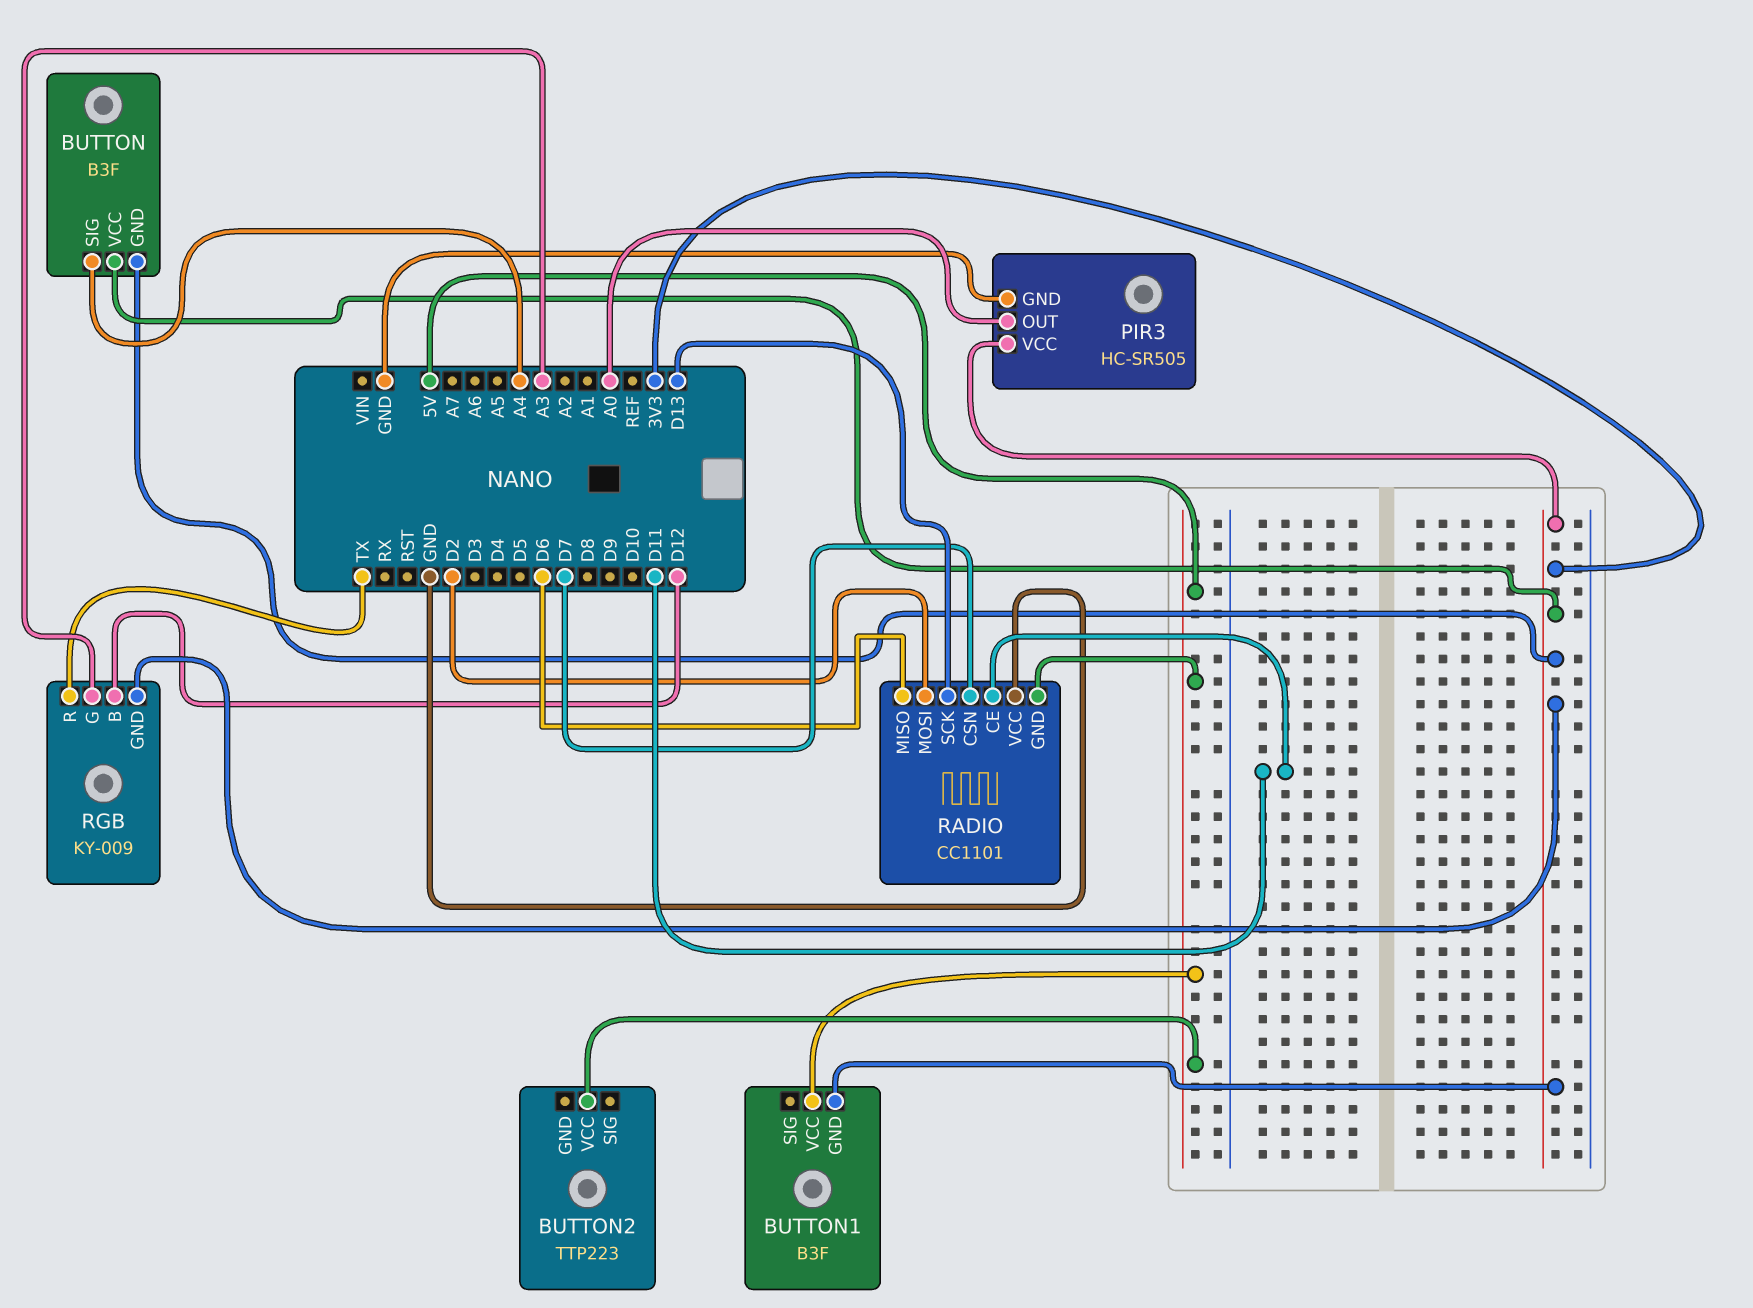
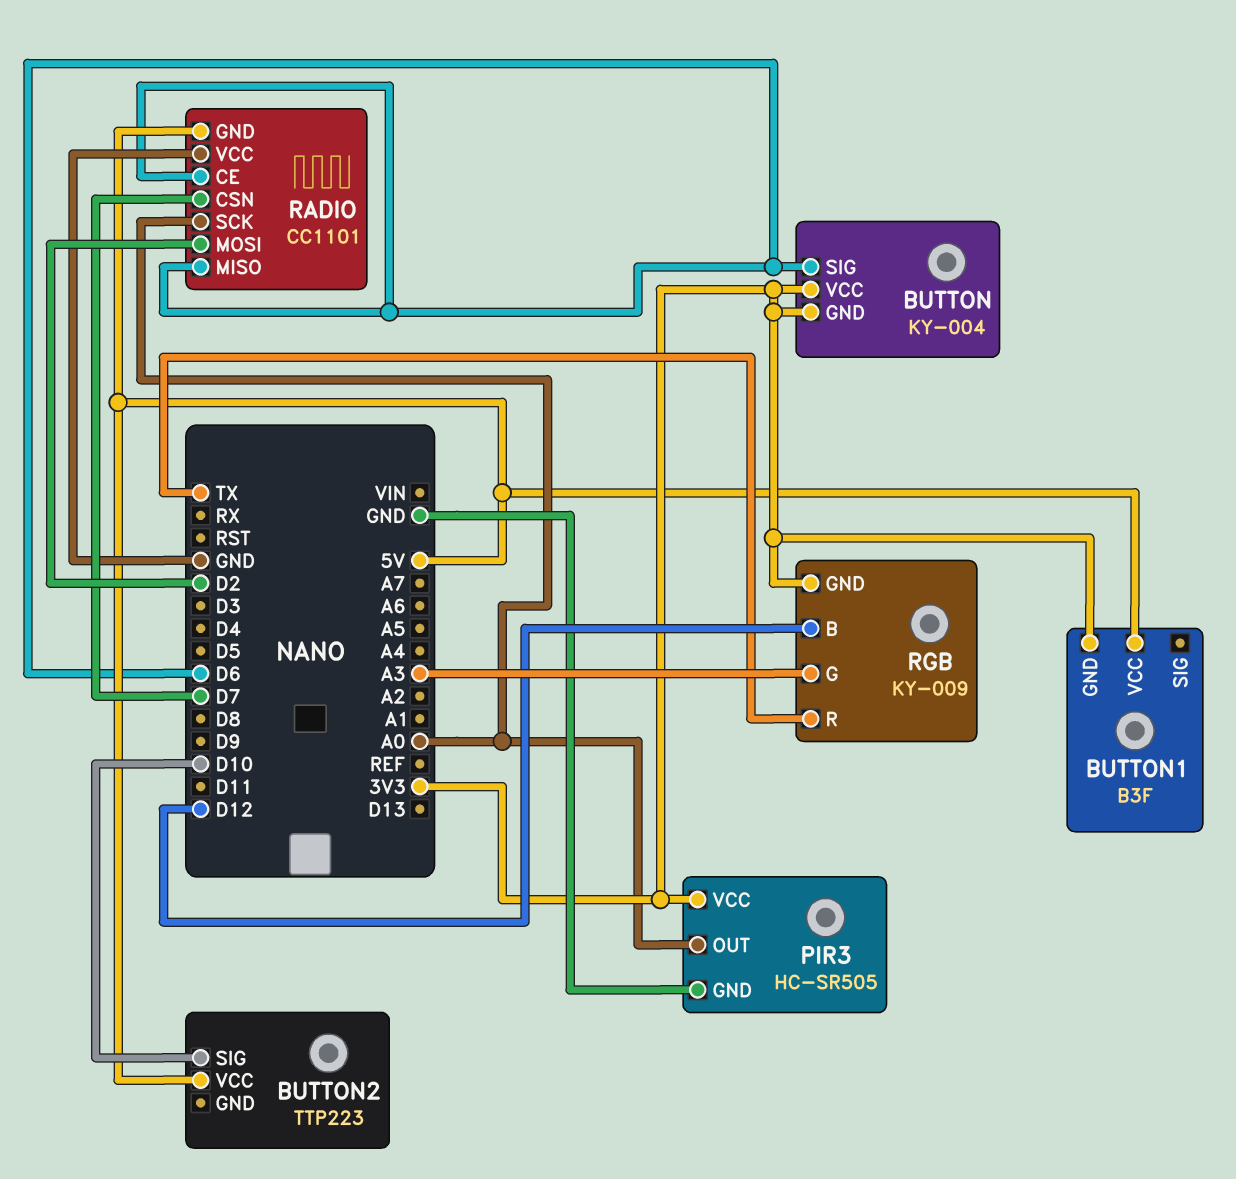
BUTTON: B3F -> KY-004
BUTTON pin SIG: A4 -> D6
BUTTON2 pin SIG: none -> D10
RADIO pin CE: D11 -> D6
RADIO pin SCK: D13 -> A0

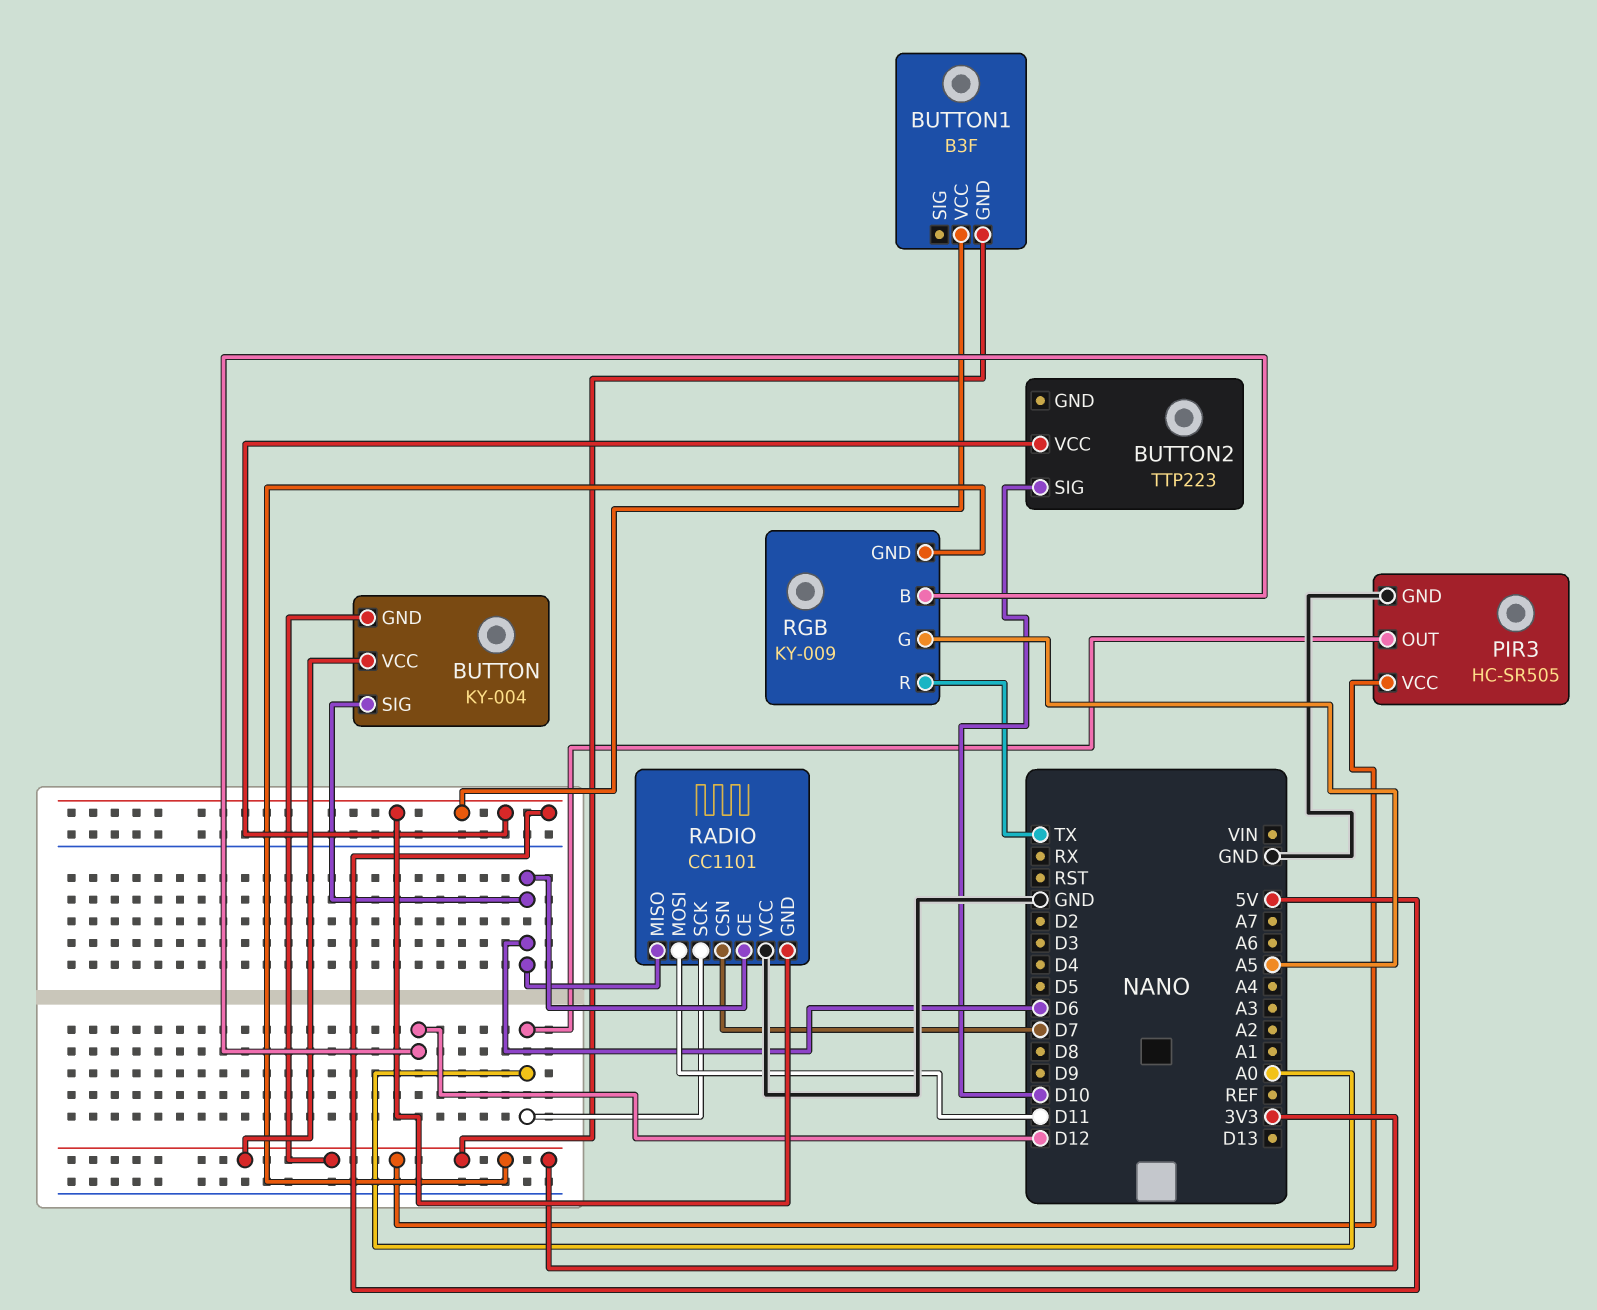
RADIO pin MOSI: D2 -> D11
RGB pin G: A3 -> A5

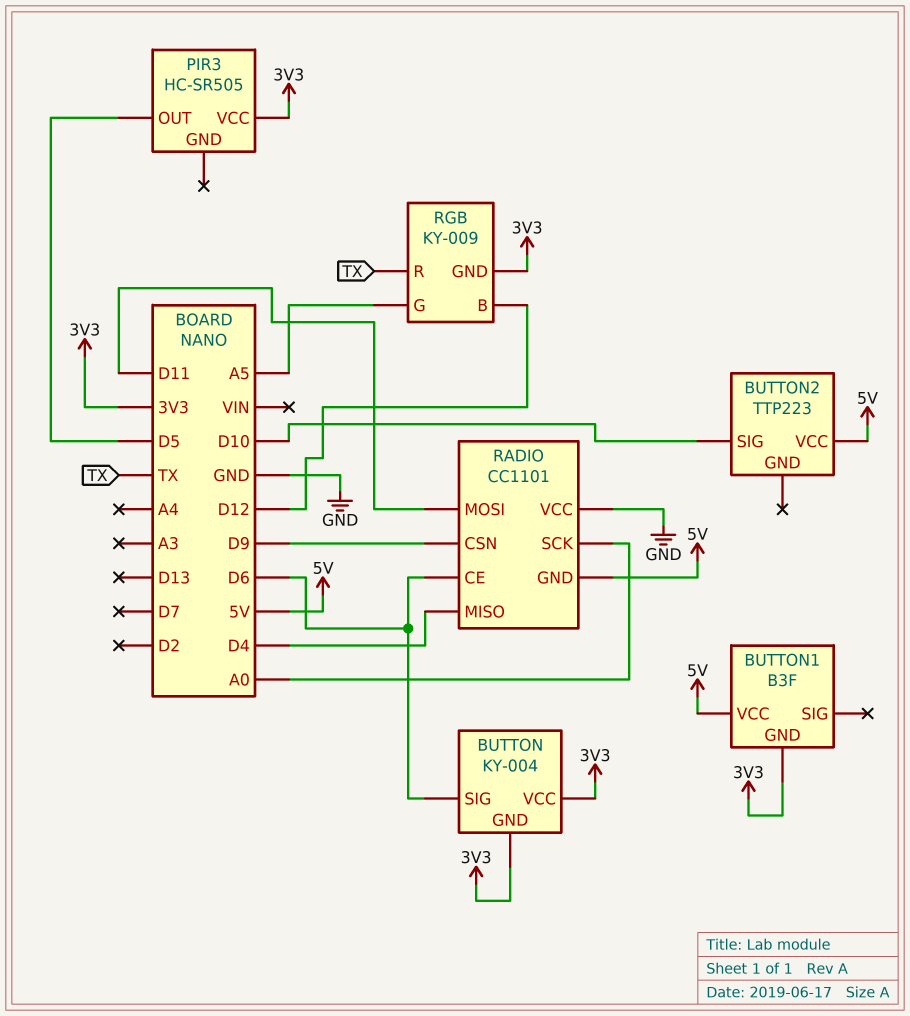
PIR3 pin GND: GND -> none
PIR3 pin OUT: A0 -> D5
RADIO pin CSN: D7 -> D9
RADIO pin MISO: D6 -> D4

